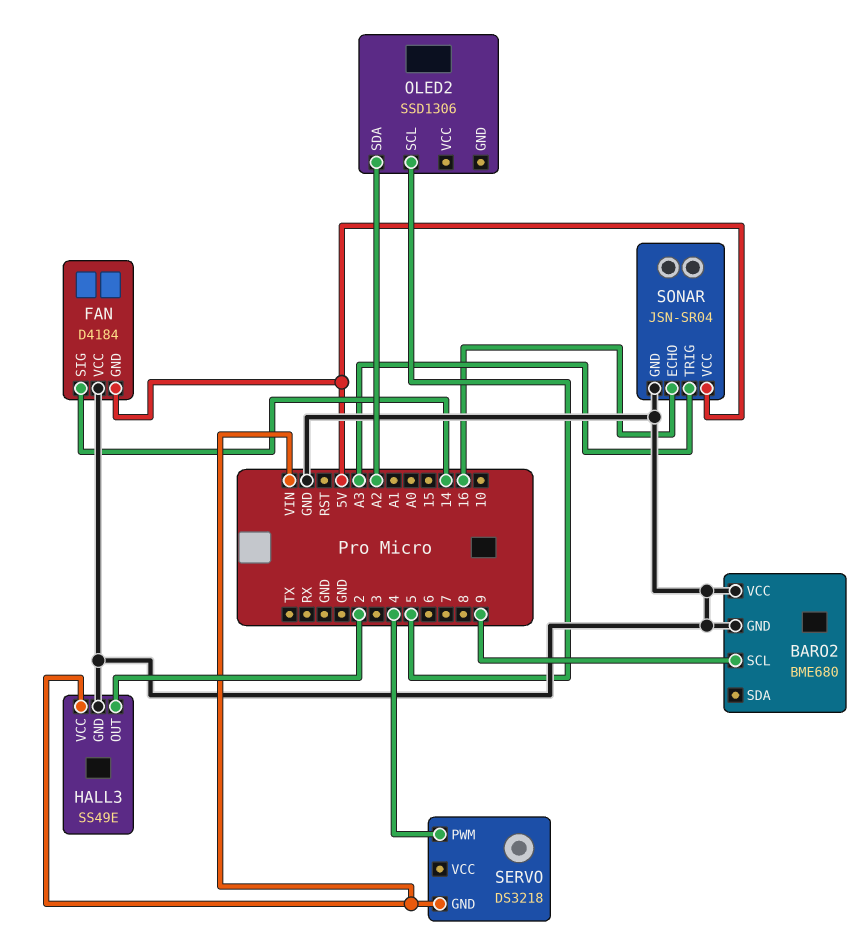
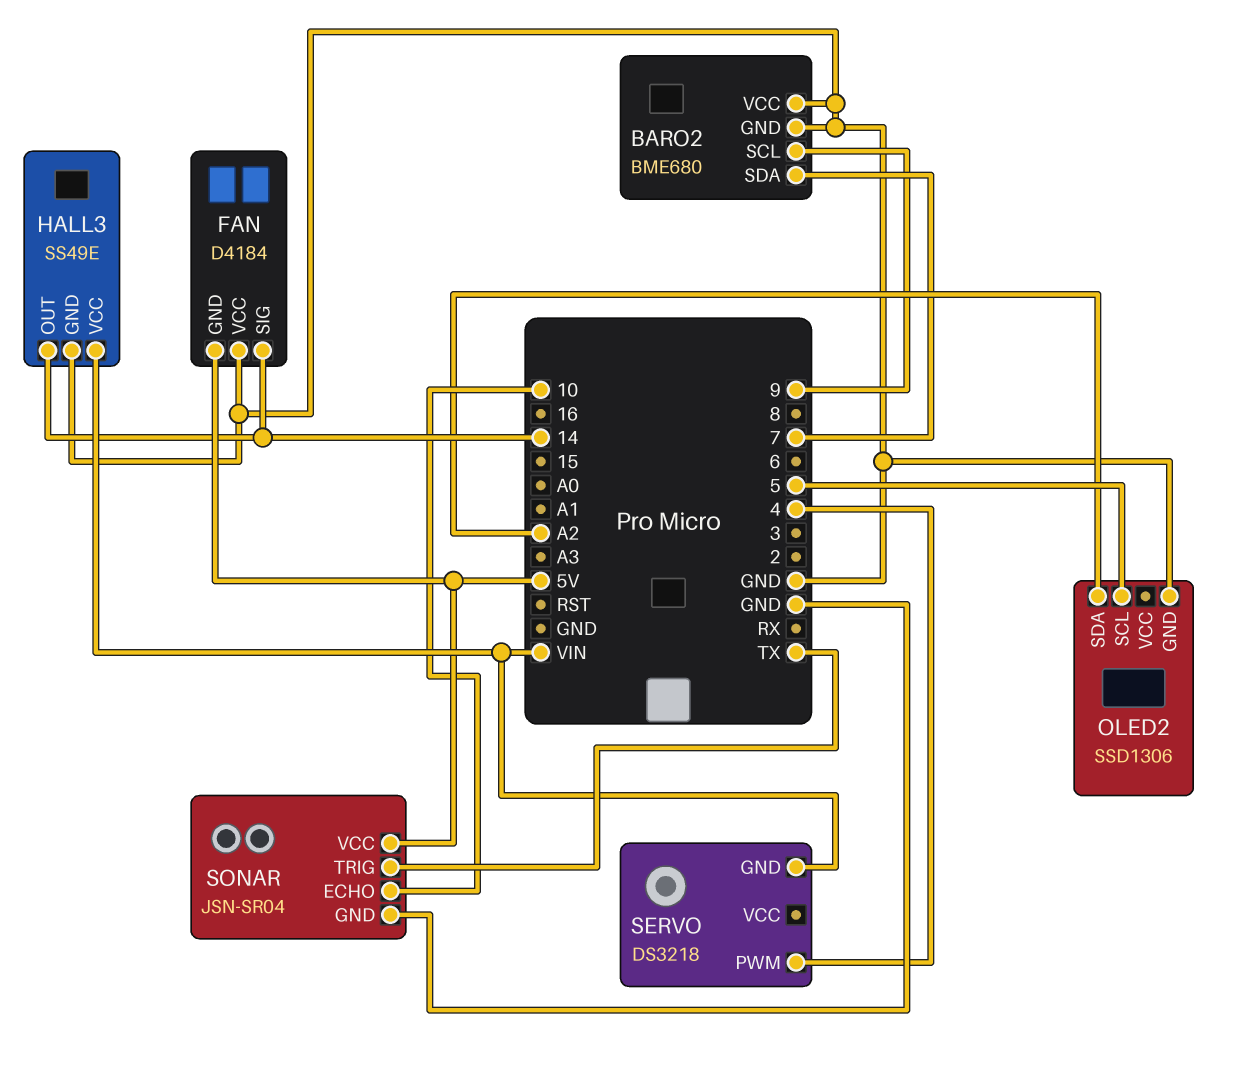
BARO2 pin SDA: none -> 7
HALL3 pin OUT: 2 -> 14
OLED2 pin GND: none -> GND
SONAR pin ECHO: 16 -> 10
SONAR pin TRIG: A3 -> TX

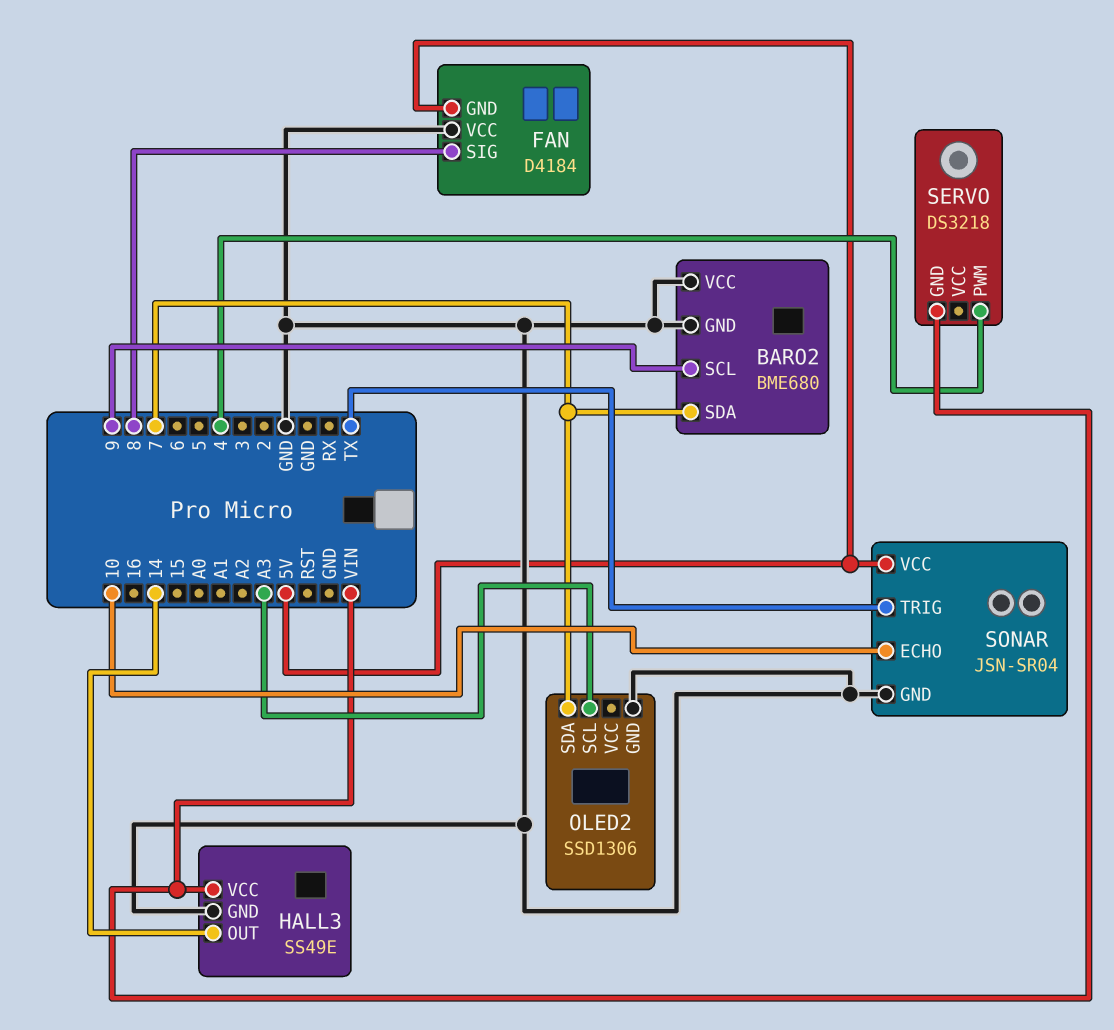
FAN pin SIG: 14 -> 8
OLED2 pin SCL: 5 -> A3
OLED2 pin SDA: A2 -> 7

